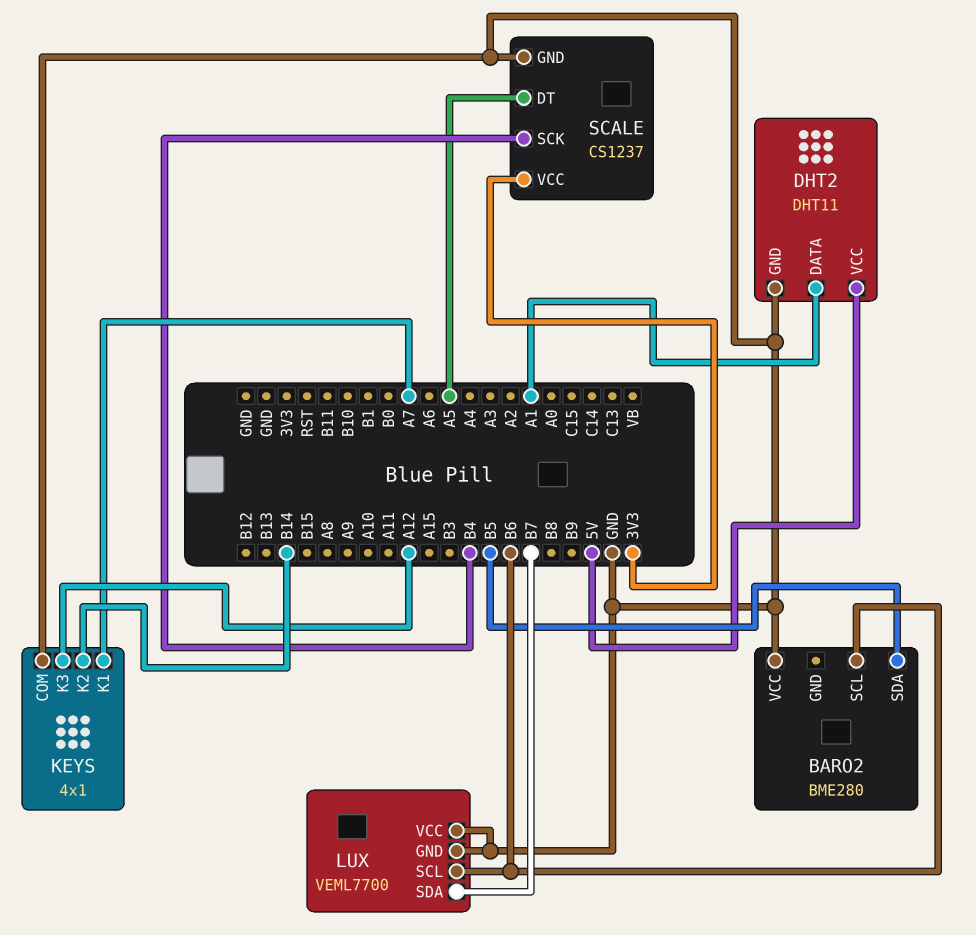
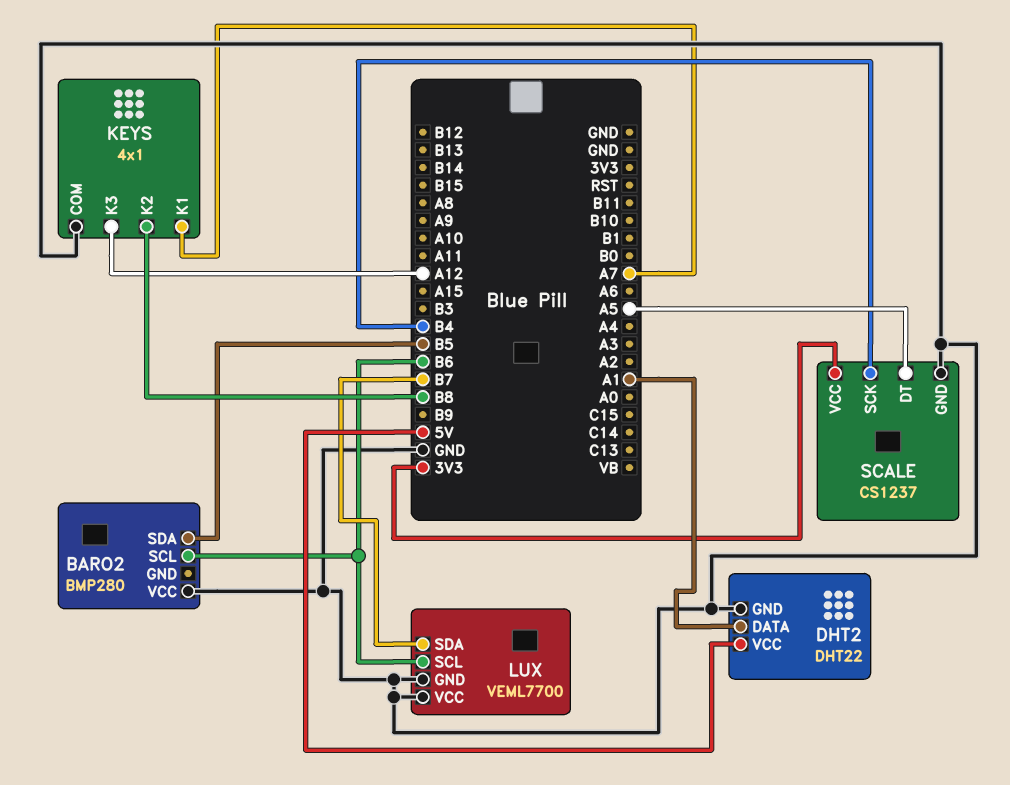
BARO2: BME280 -> BMP280
DHT2: DHT11 -> DHT22
KEYS pin K2: B14 -> B8

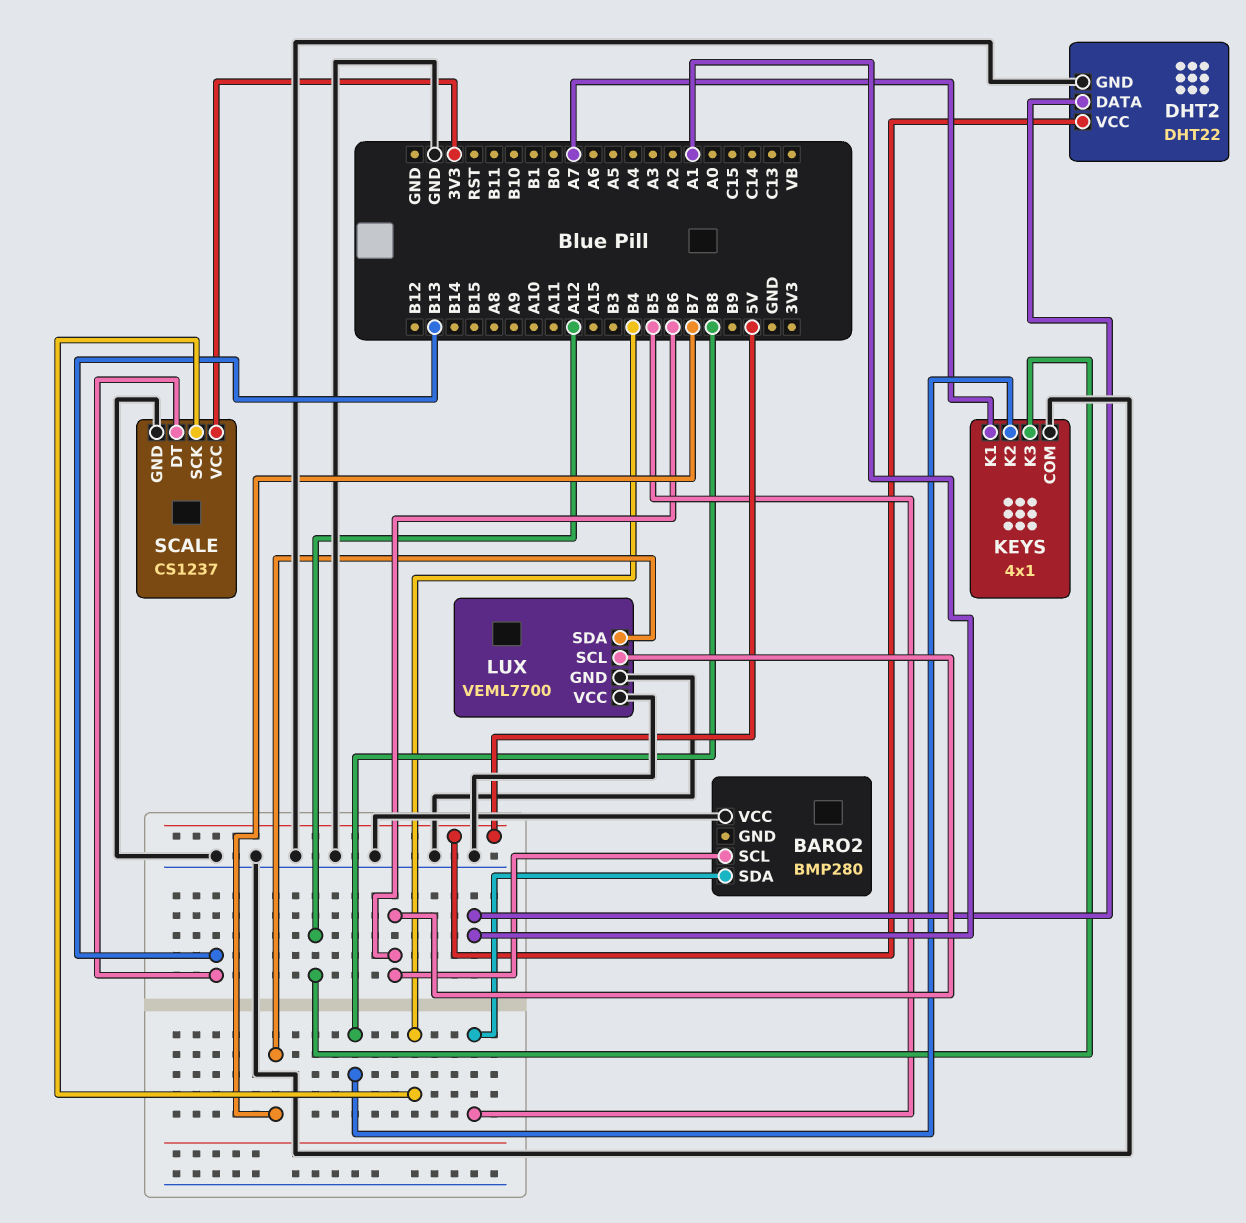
SCALE pin DT: A5 -> B13

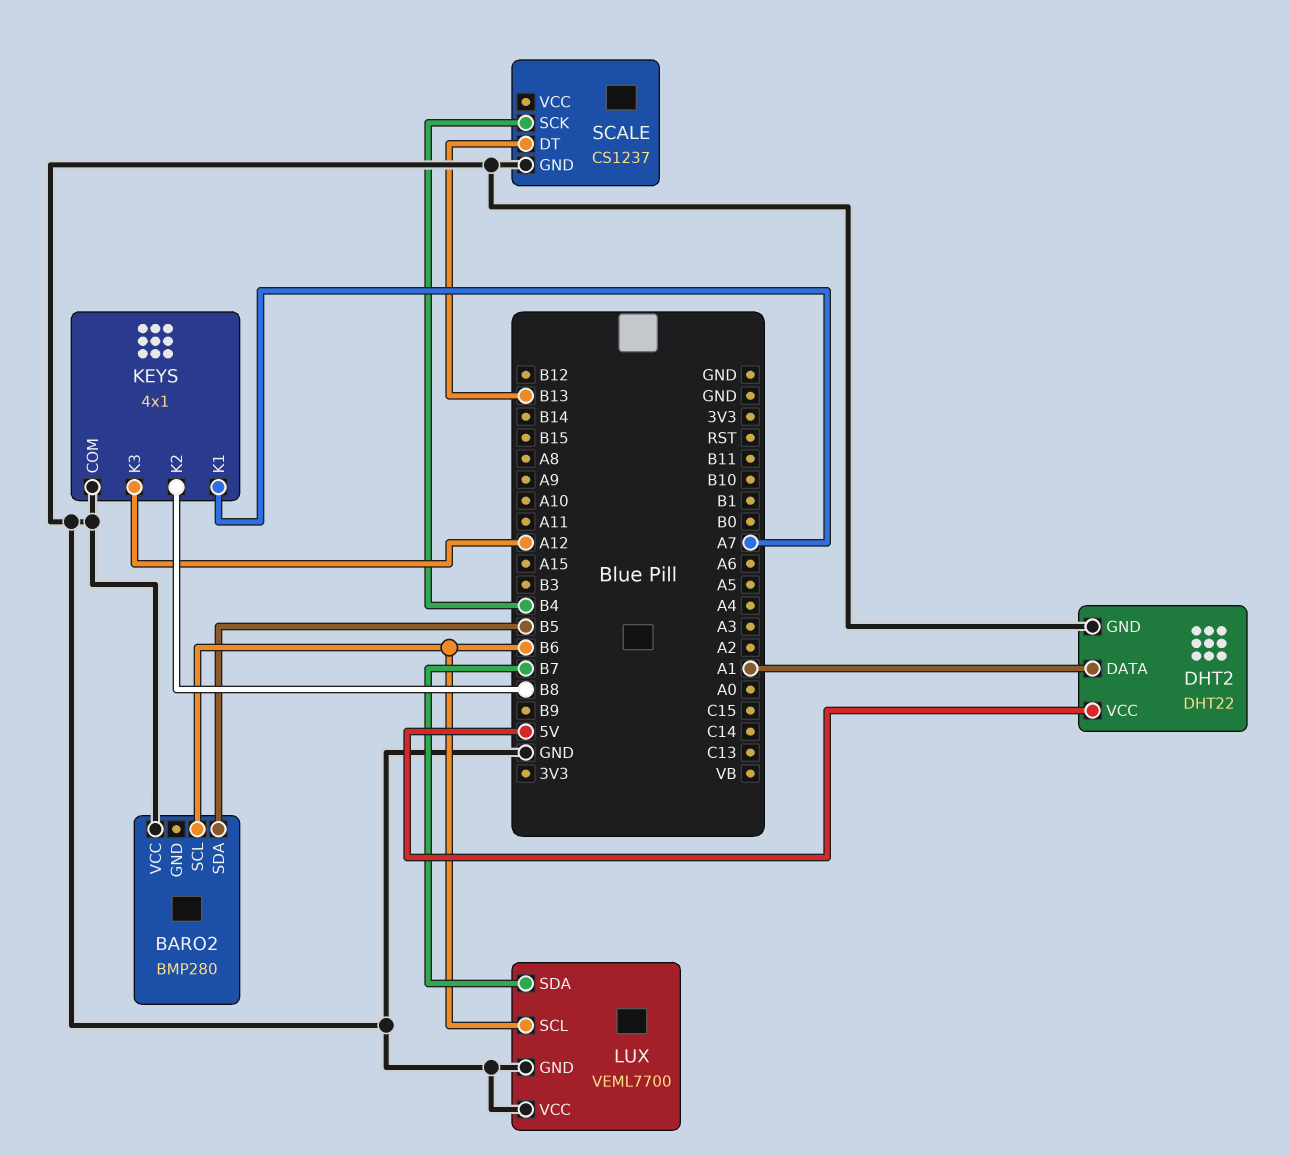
SCALE pin VCC: 3V3 -> none

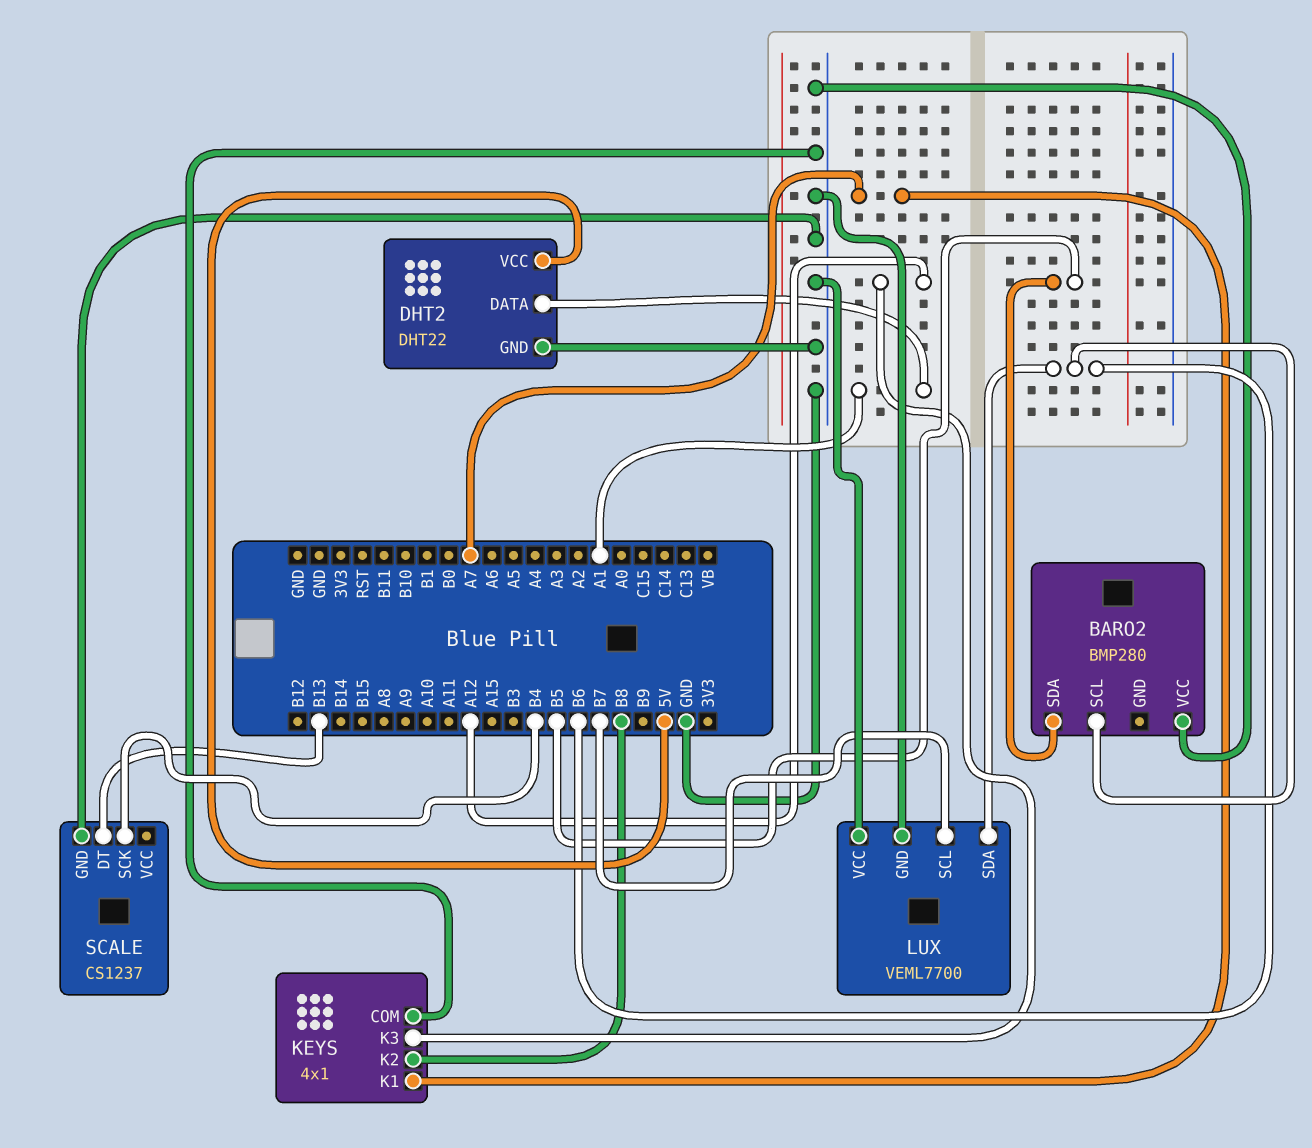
LUX pin SCL: B6 -> B7
LUX pin SDA: B7 -> B6

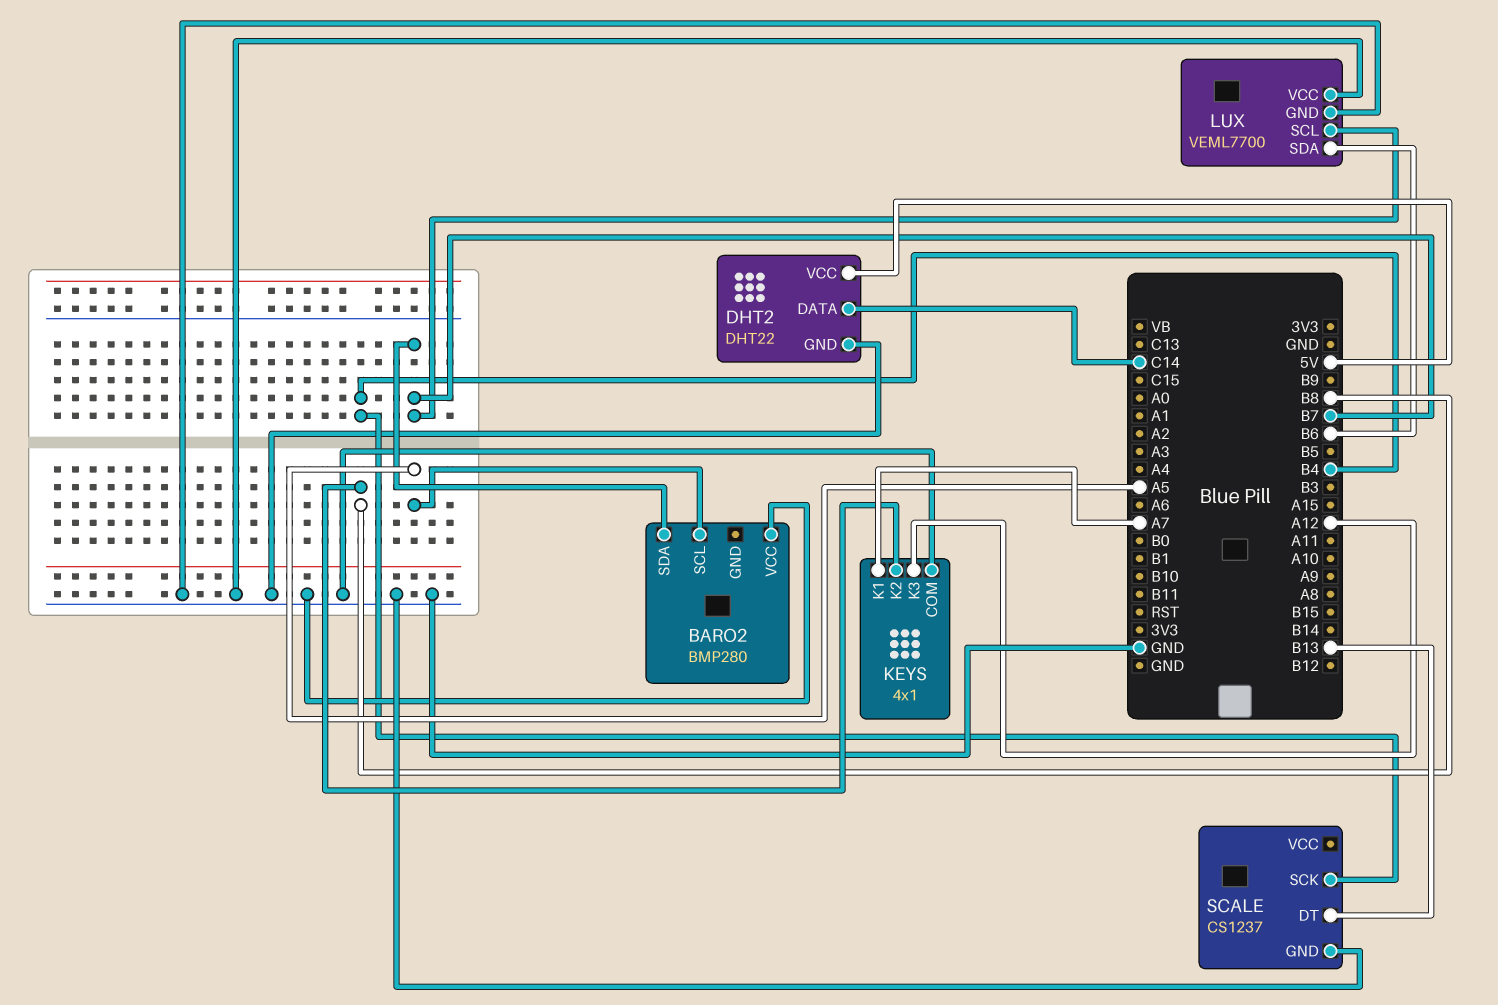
BARO2 pin SCL: B6 -> A5
BARO2 pin SDA: B5 -> B7
DHT2 pin DATA: A1 -> C14

